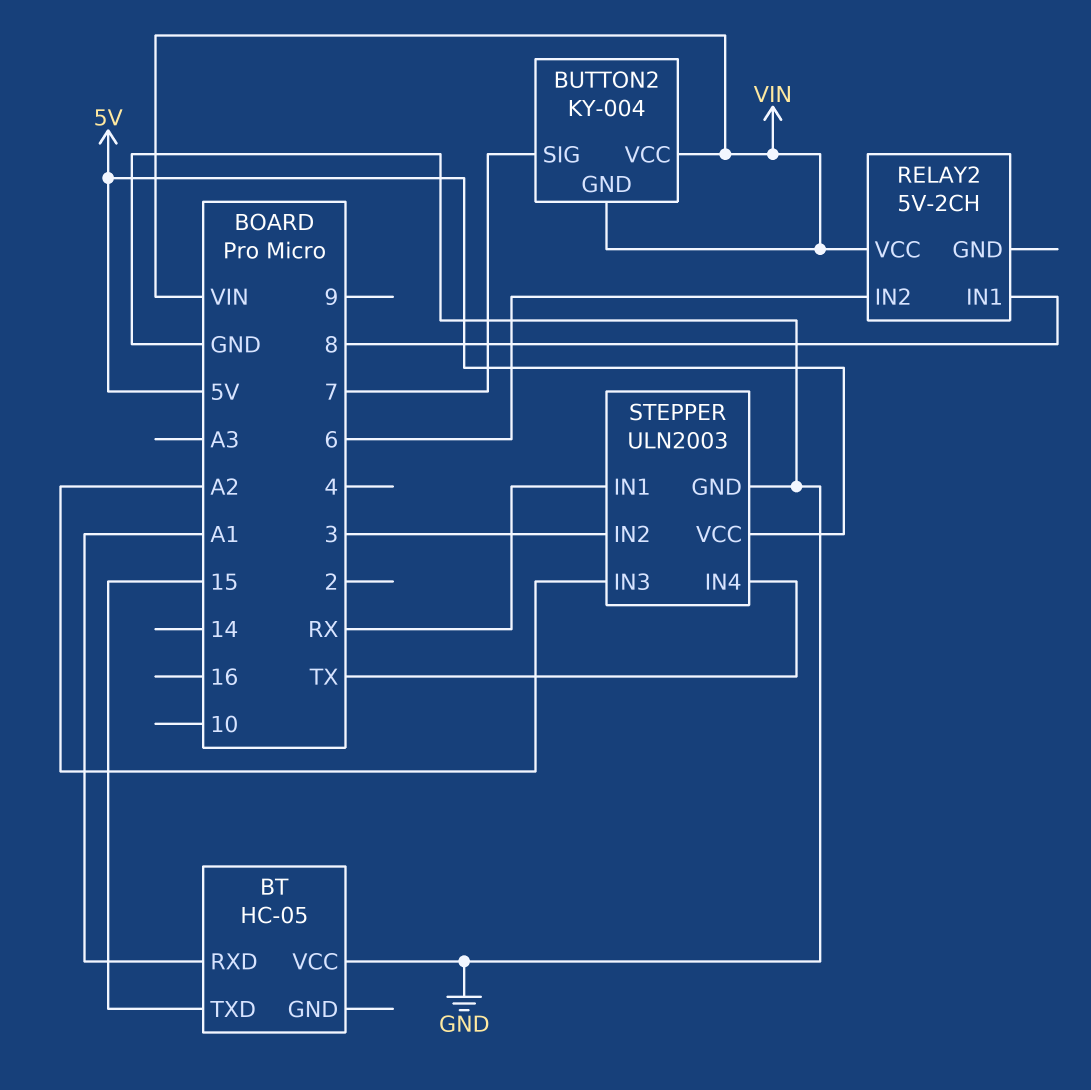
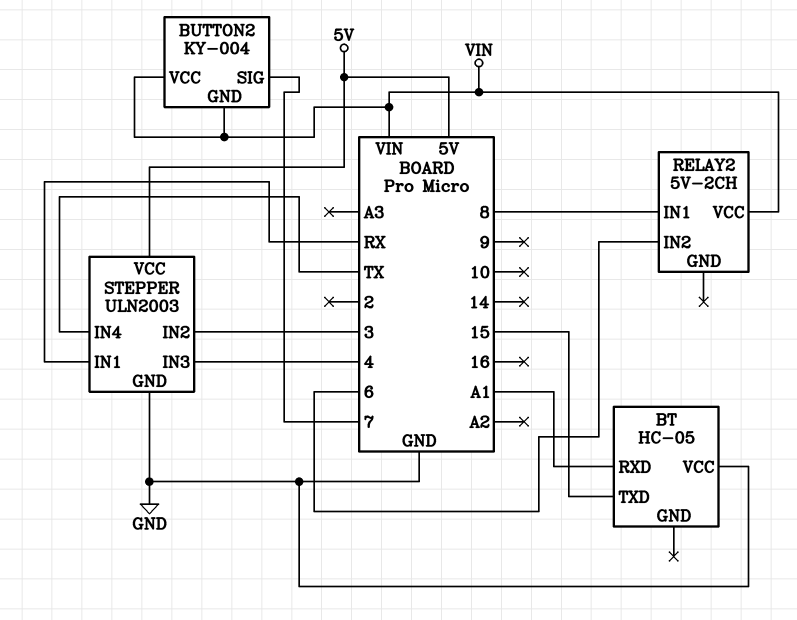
STEPPER pin IN3: A2 -> 4

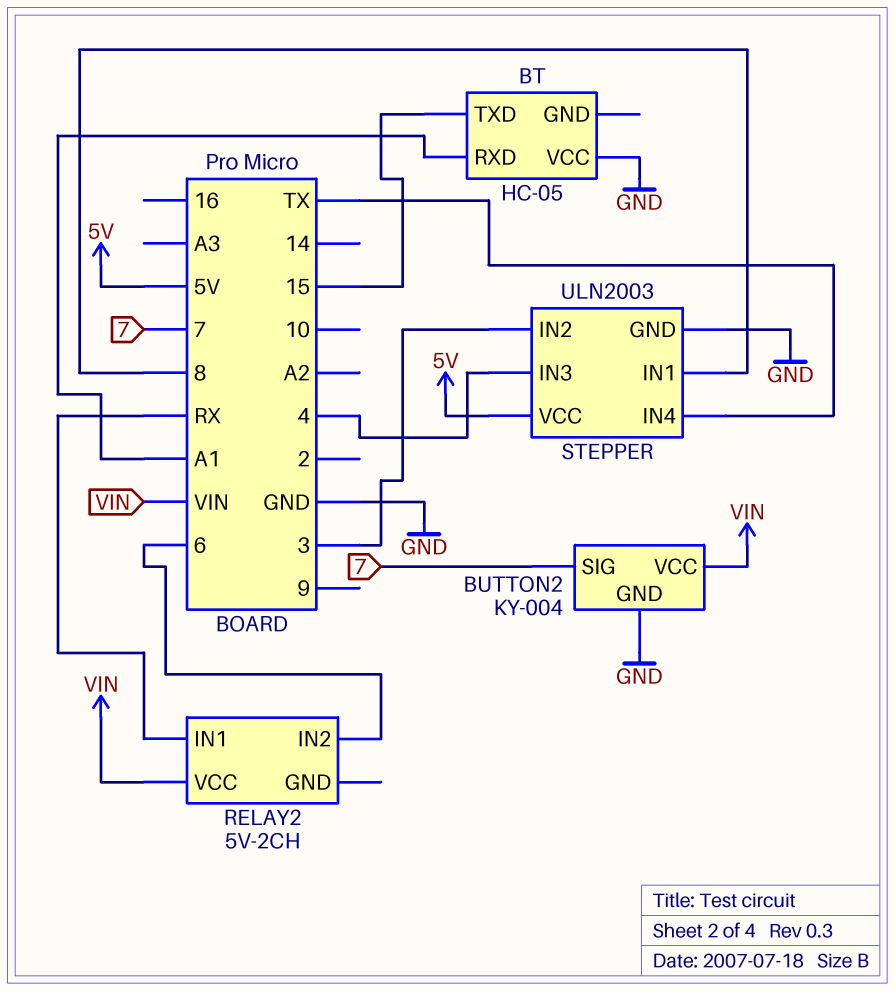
BUTTON2 pin GND: VIN -> GND
RELAY2 pin IN1: 8 -> RX
STEPPER pin IN1: RX -> 8

